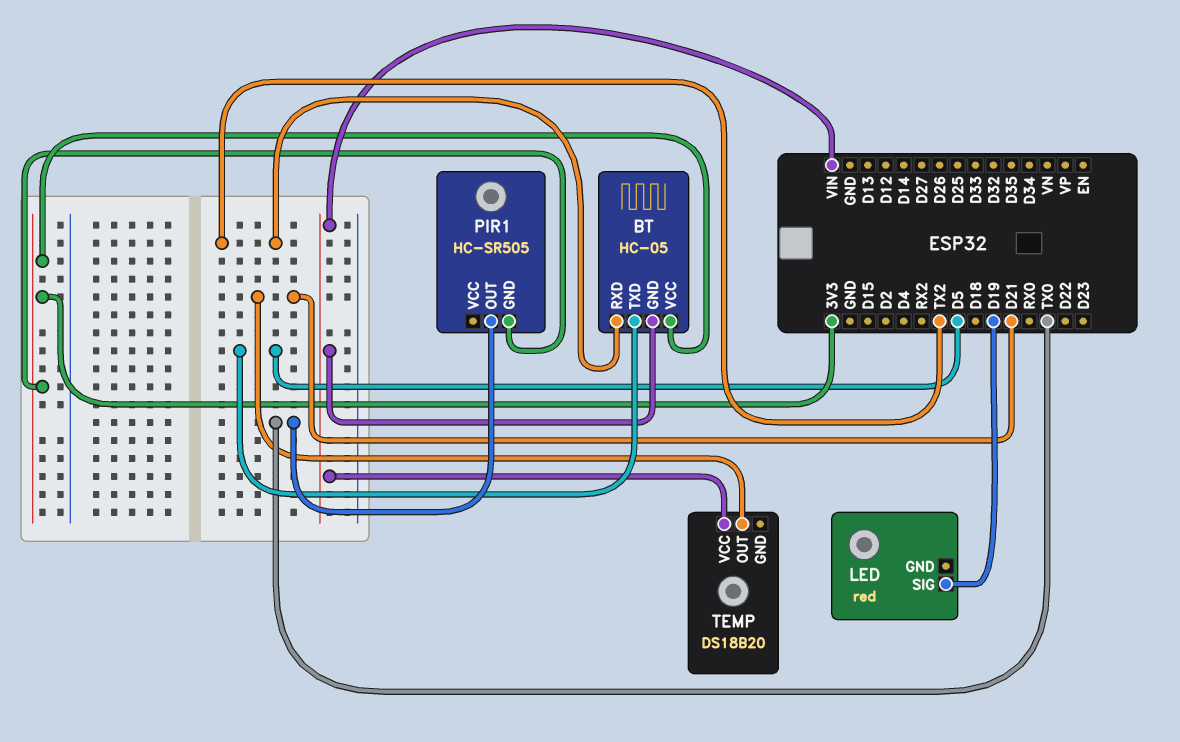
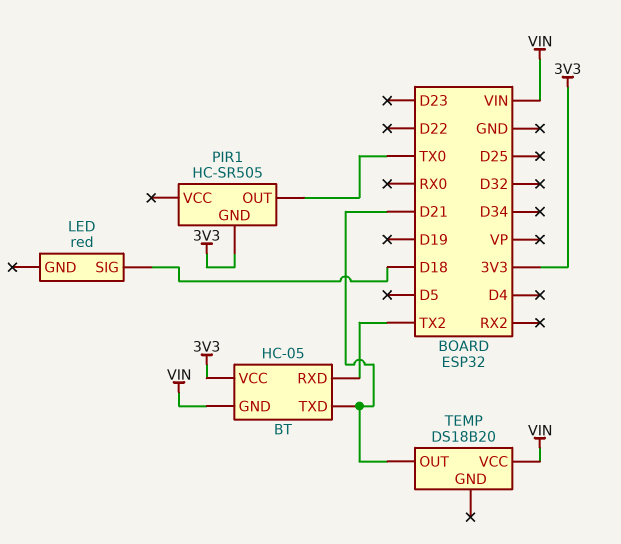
BT pin TXD: D5 -> D21
LED pin SIG: D19 -> D18

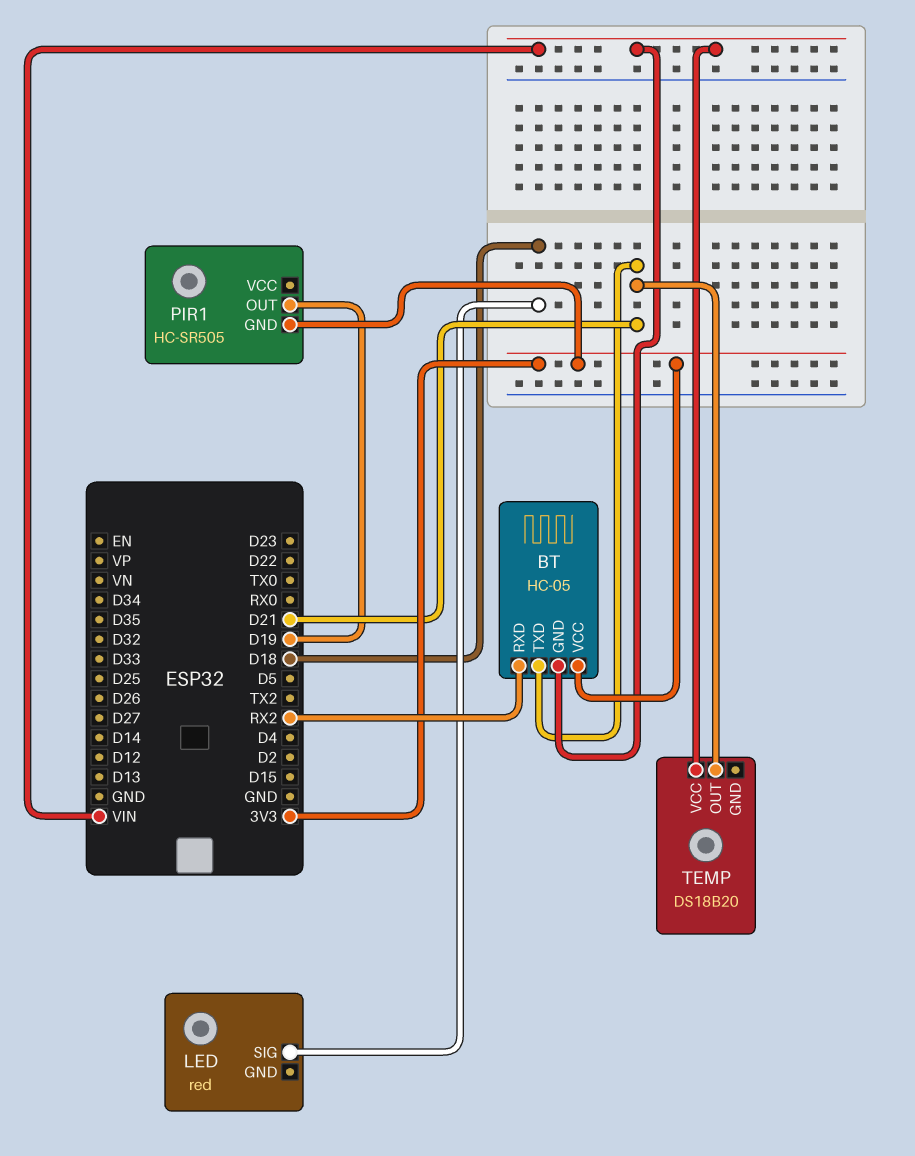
BT pin RXD: TX2 -> RX2
PIR1 pin OUT: TX0 -> D19

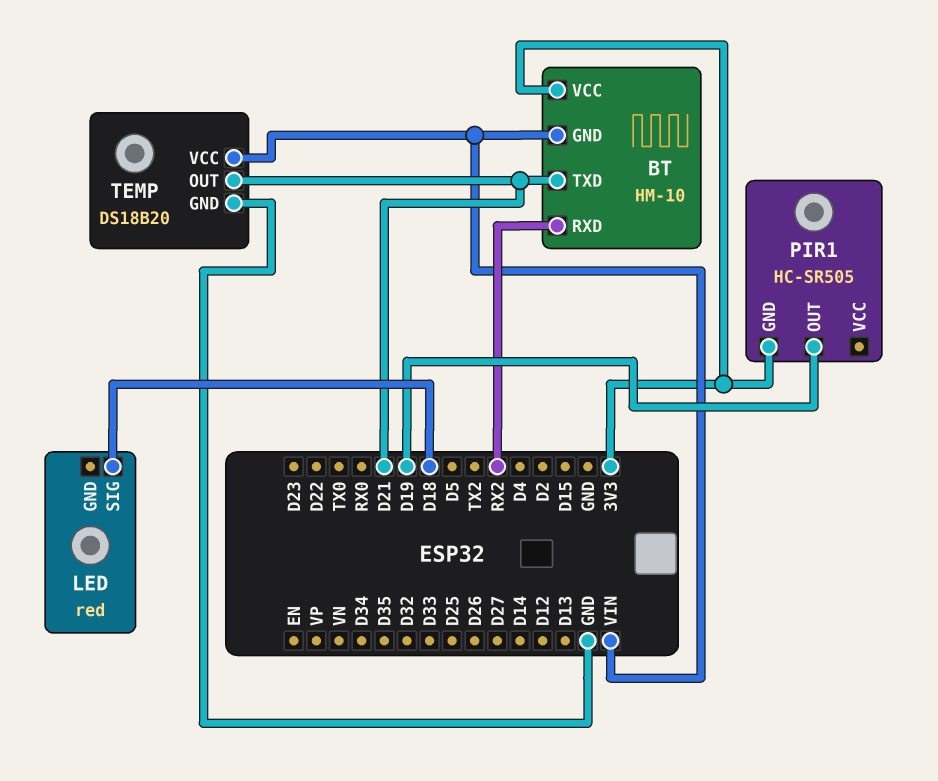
BT: HC-05 -> HM-10
TEMP pin GND: none -> GND

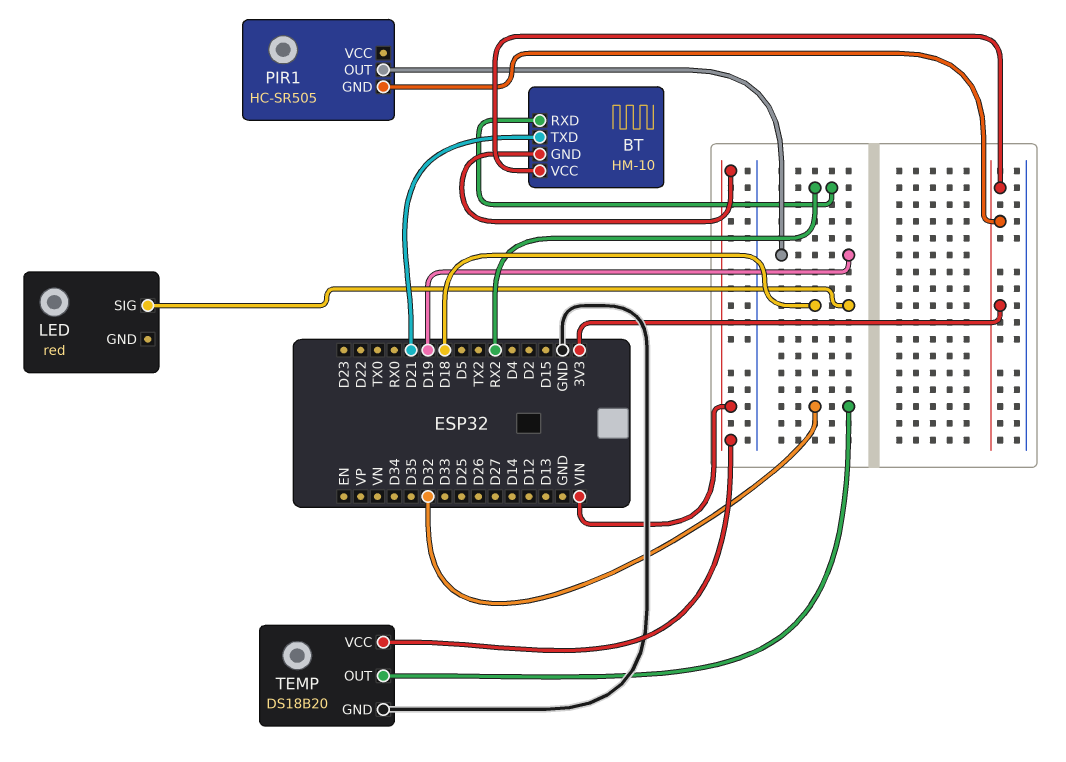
TEMP pin OUT: D21 -> D32

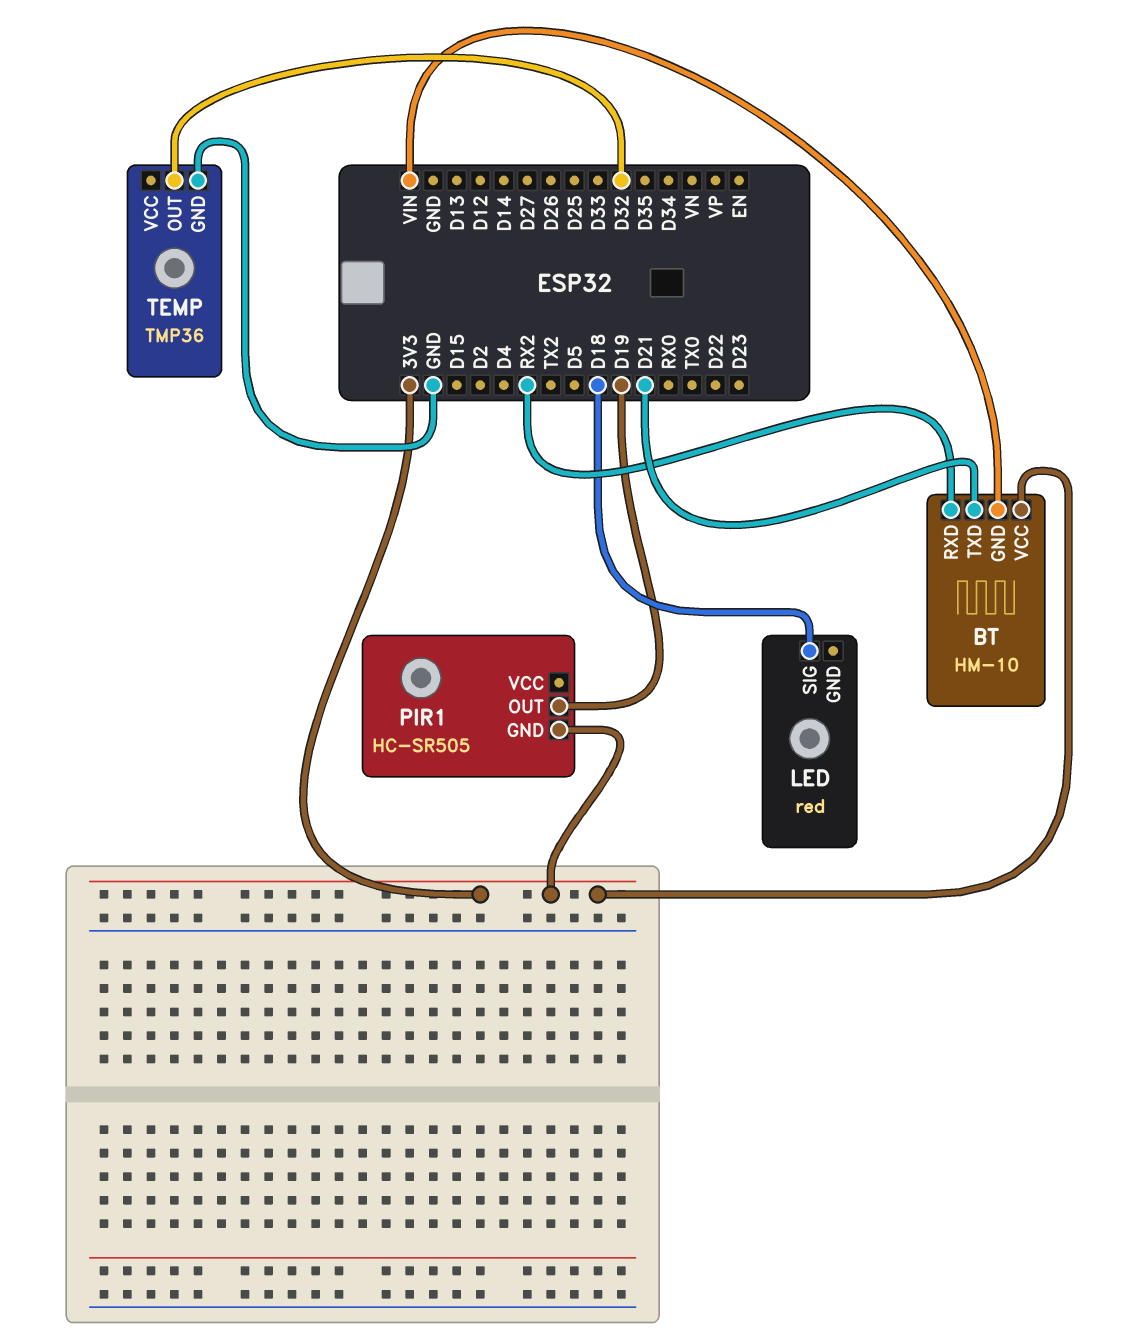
TEMP: DS18B20 -> TMP36
TEMP pin VCC: VIN -> none

